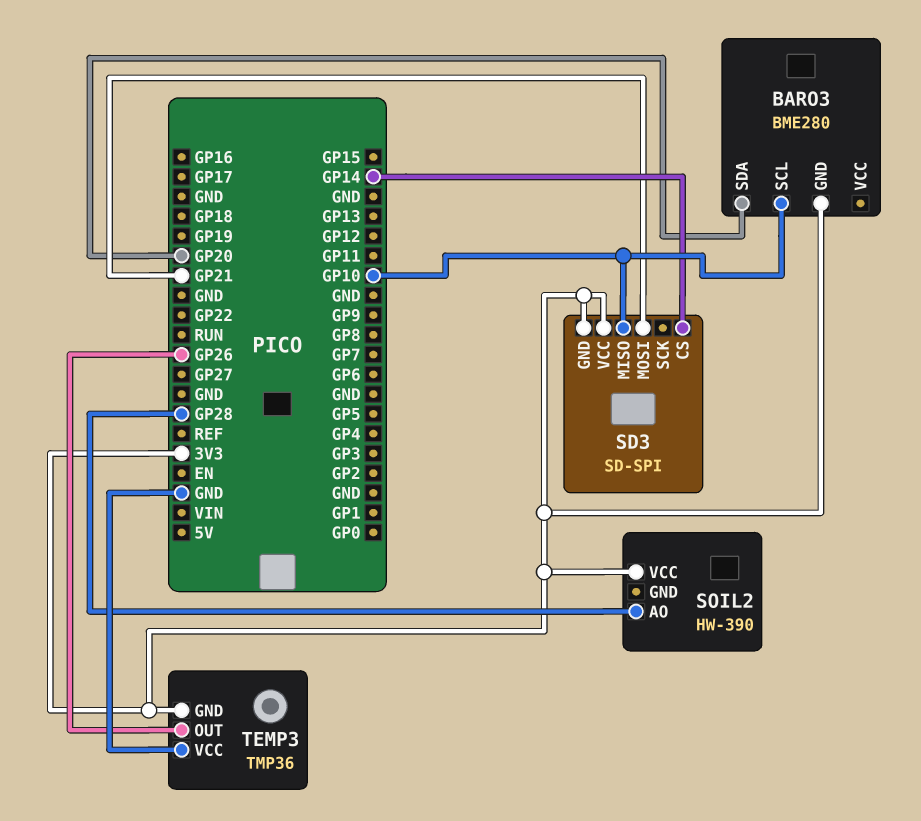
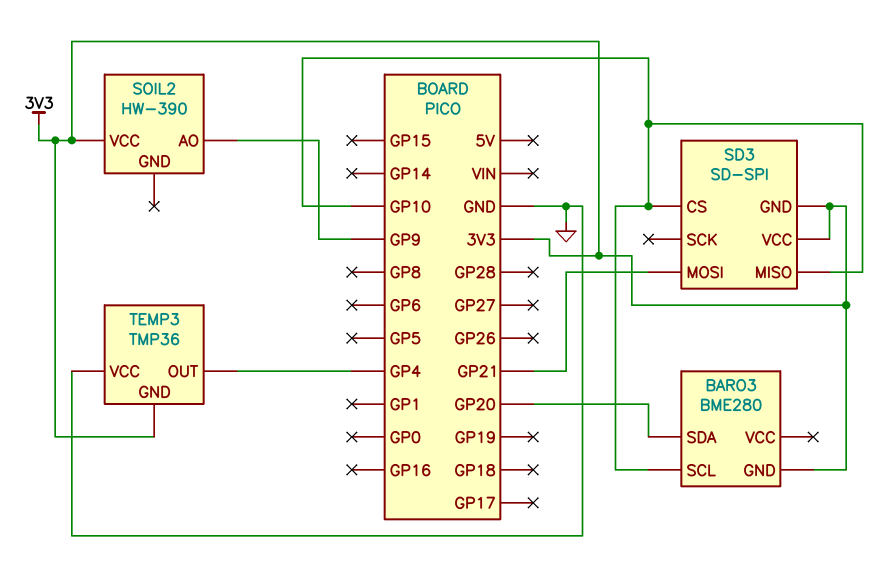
SD3 pin CS: GP14 -> GP10
SOIL2 pin AO: GP28 -> GP9
TEMP3 pin OUT: GP26 -> GP4

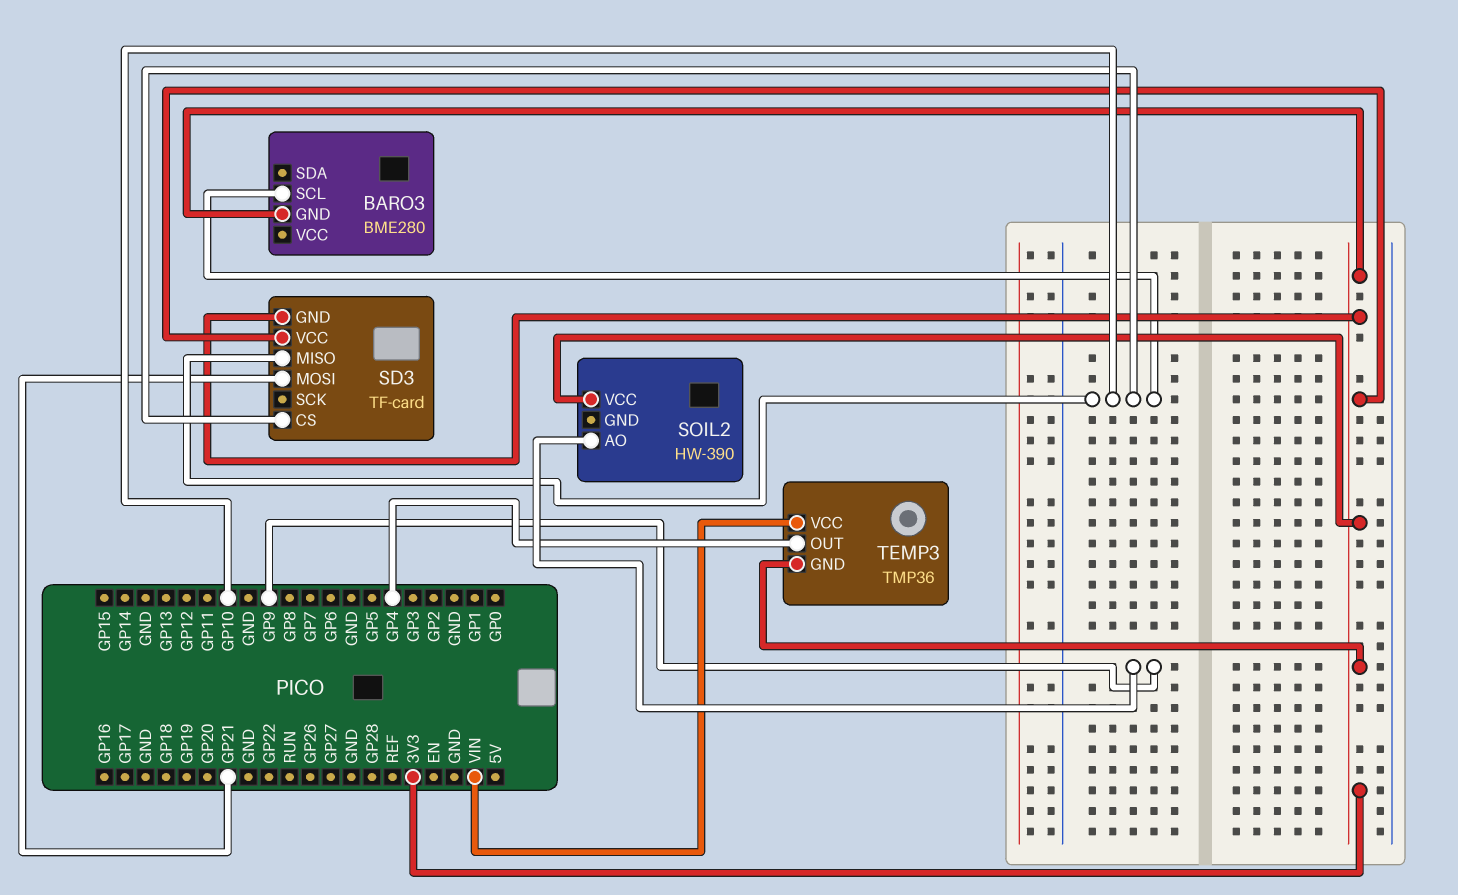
BARO3 pin SDA: GP20 -> none
SD3: SD-SPI -> TF-card
TEMP3 pin VCC: GND -> VIN

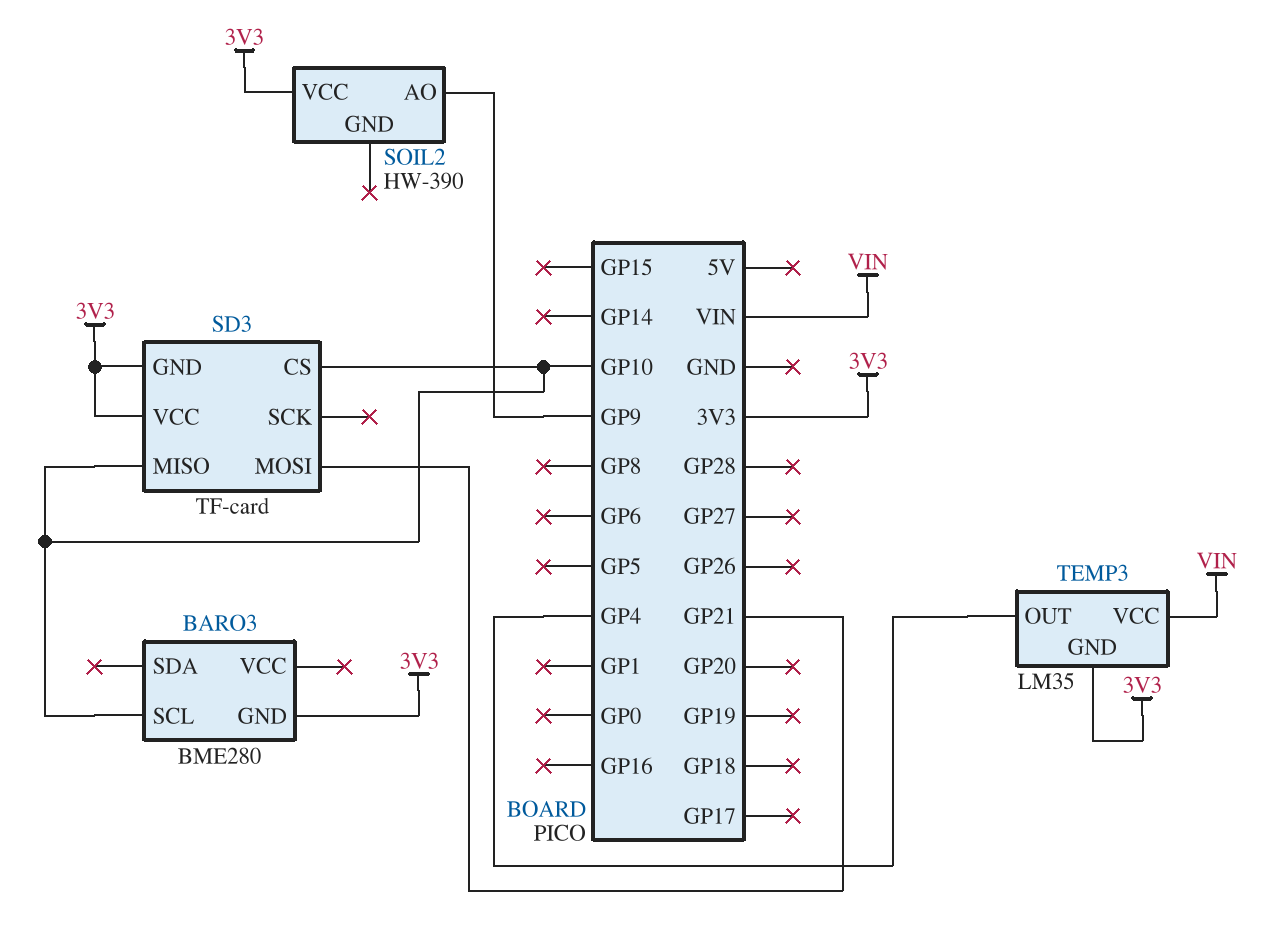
TEMP3: TMP36 -> LM35

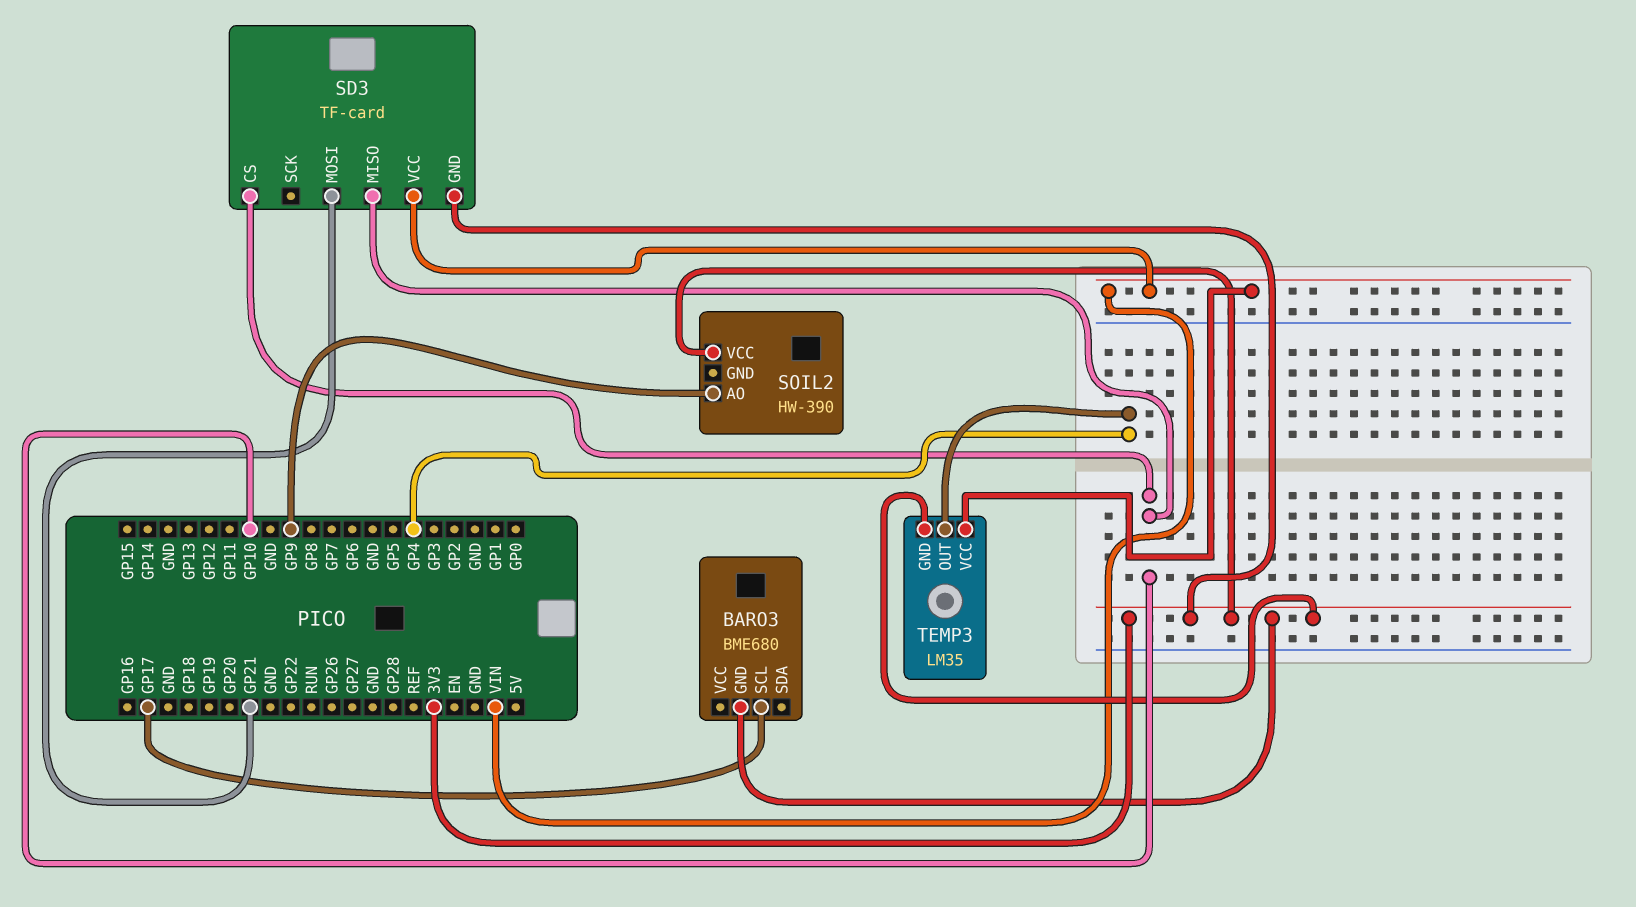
BARO3: BME280 -> BME680
BARO3 pin SCL: GP10 -> GP17
SD3 pin VCC: 3V3 -> VIN

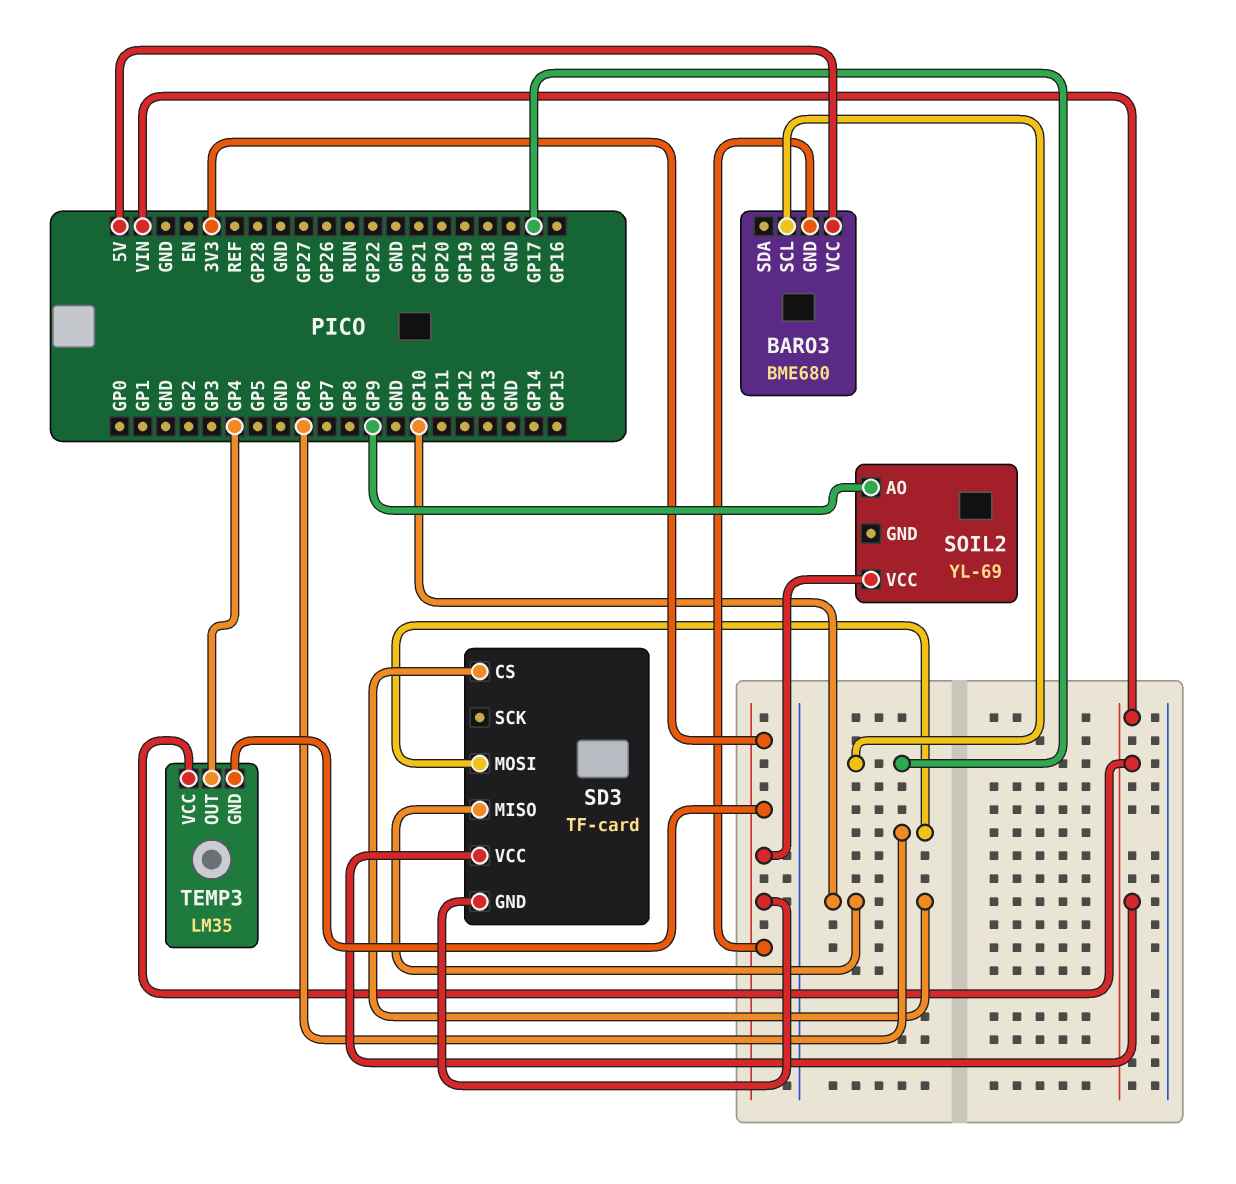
BARO3 pin VCC: none -> 5V
SD3 pin MOSI: GP21 -> GP6
SOIL2: HW-390 -> YL-69

